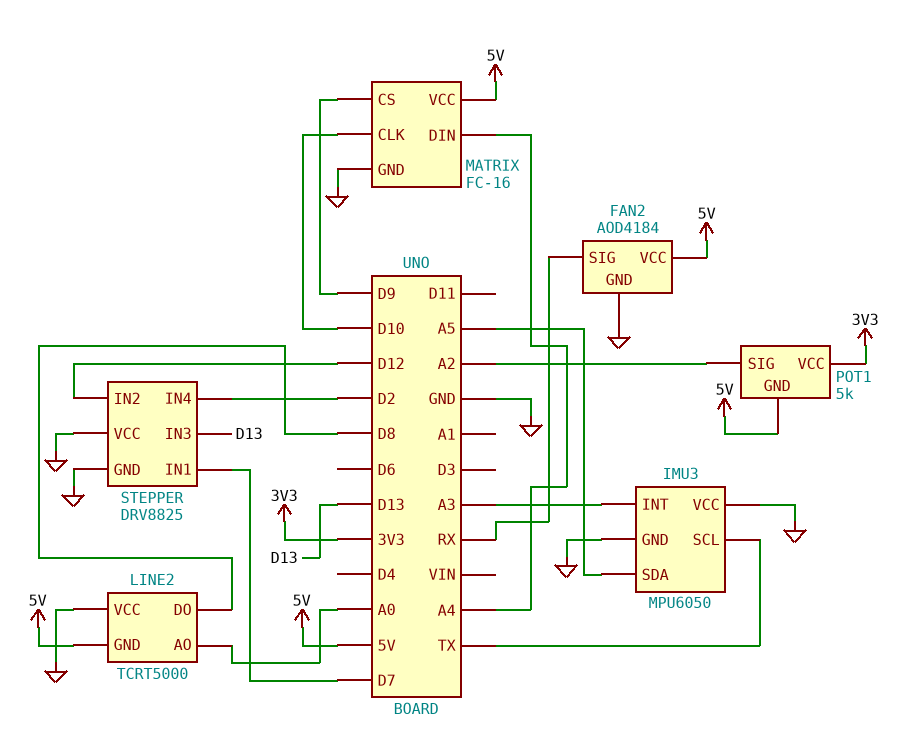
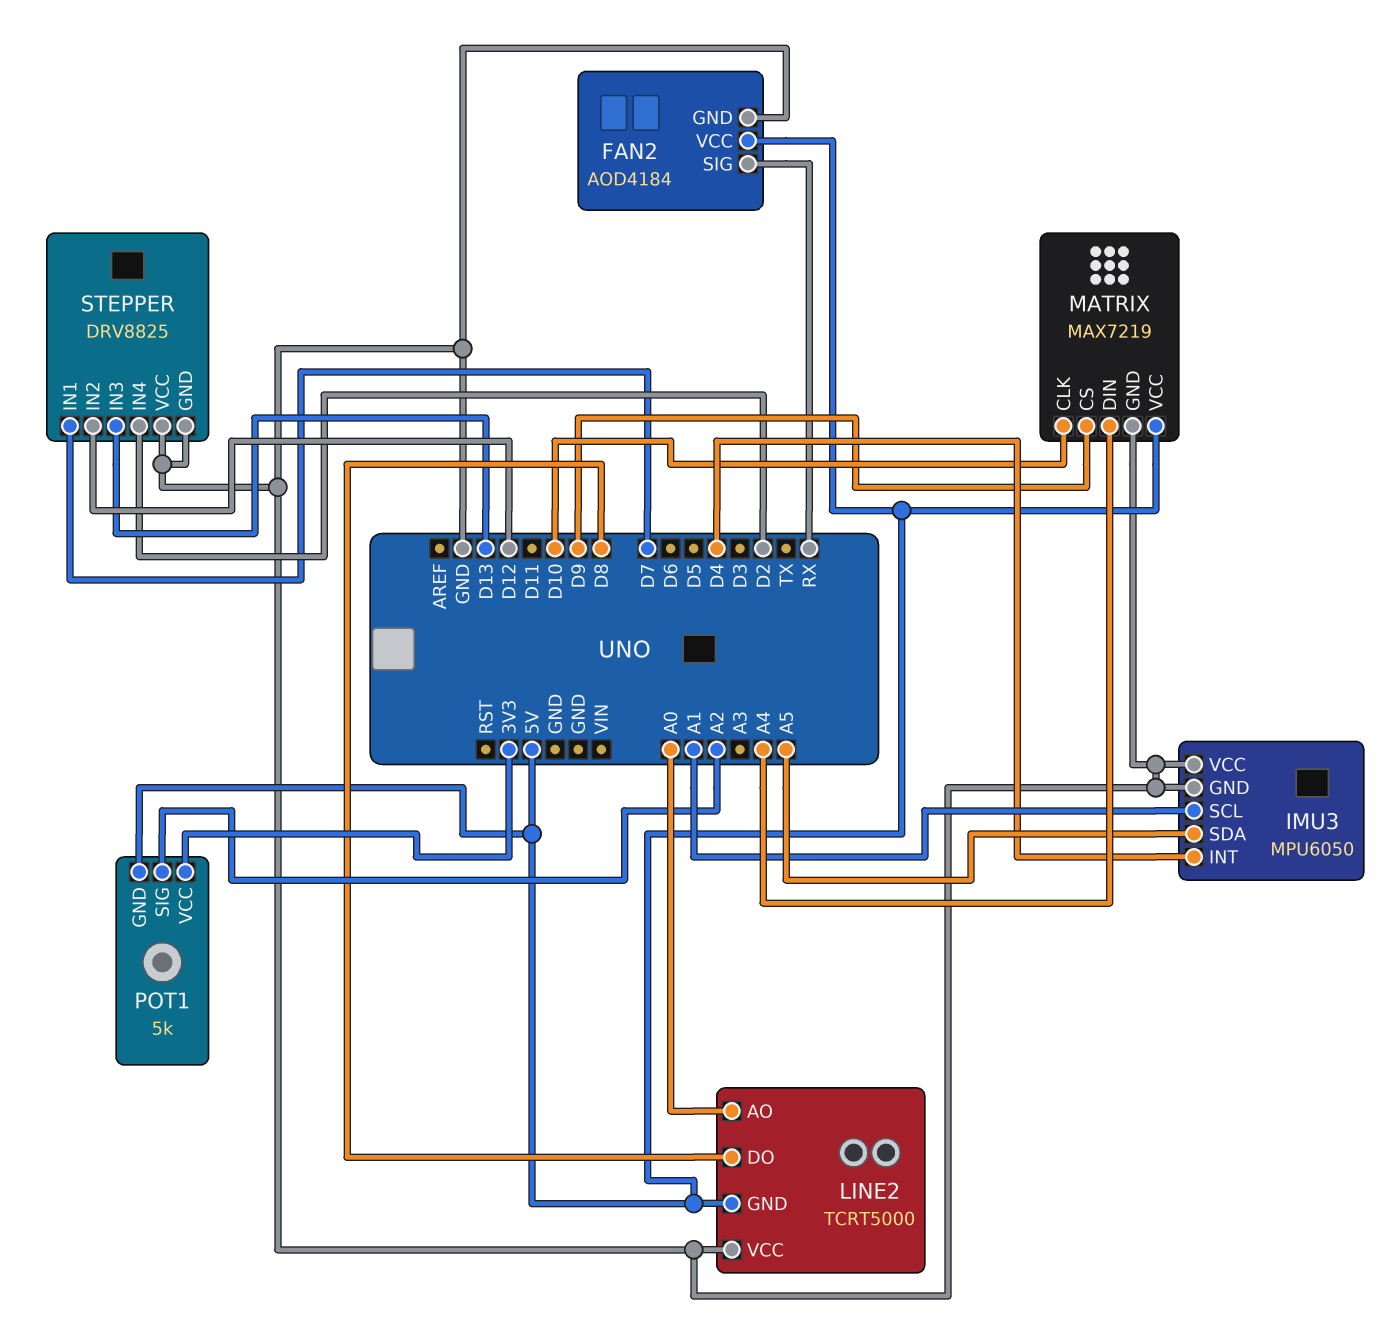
IMU3 pin INT: A3 -> D4
IMU3 pin SCL: TX -> A1
MATRIX: FC-16 -> MAX7219

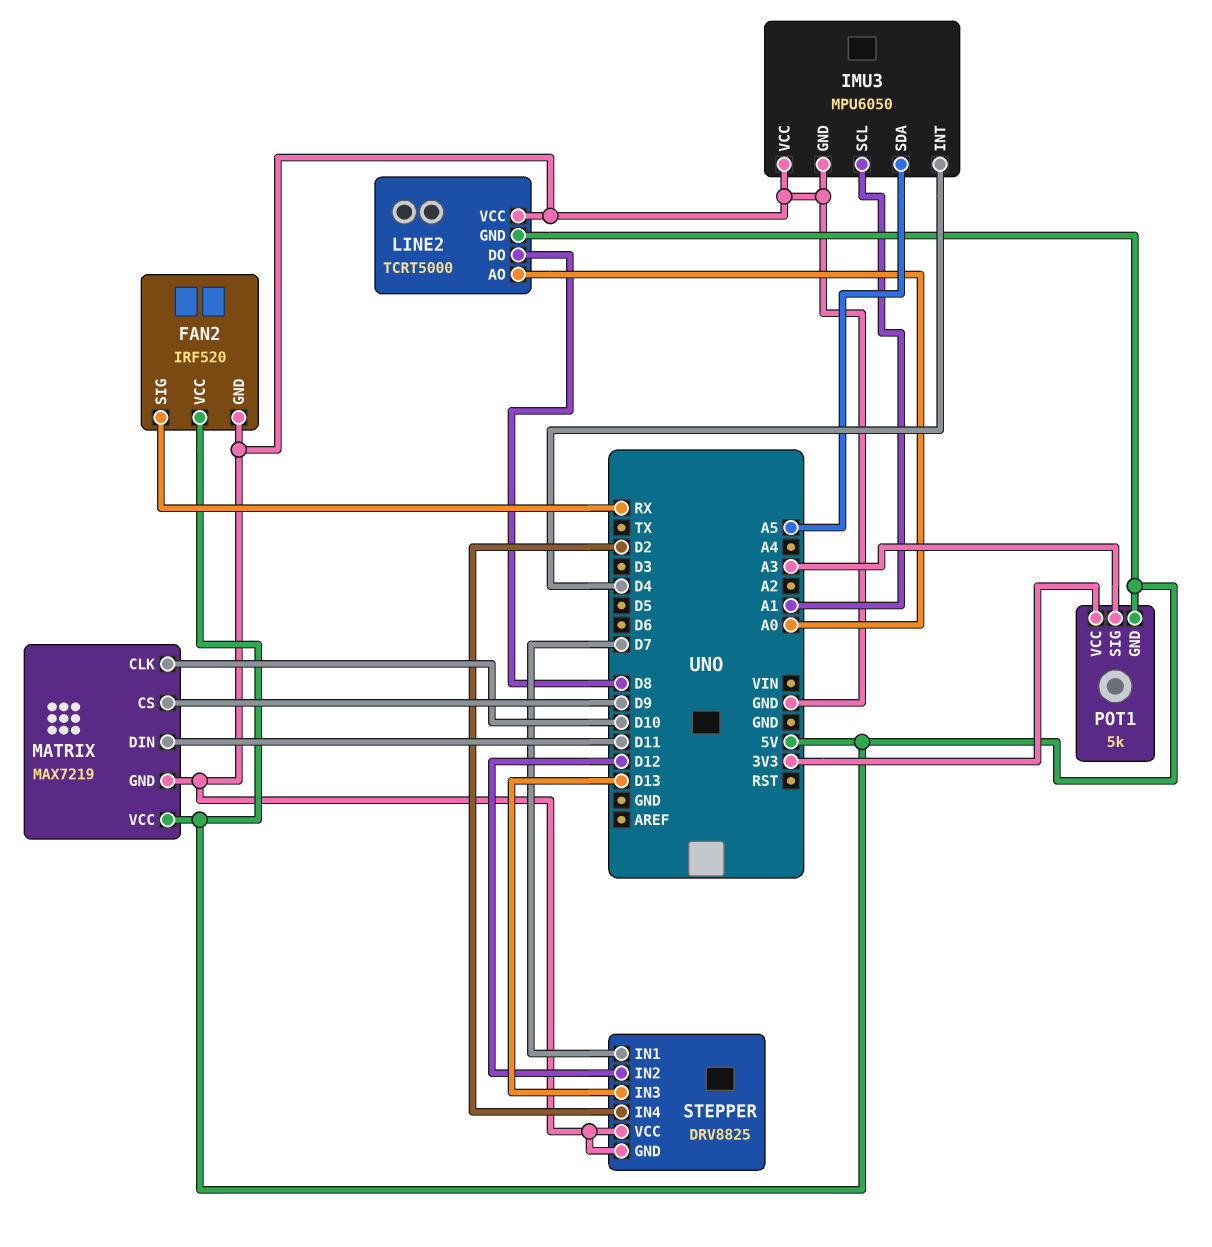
FAN2: AOD4184 -> IRF520
MATRIX pin DIN: A4 -> D11
POT1 pin SIG: A2 -> A3

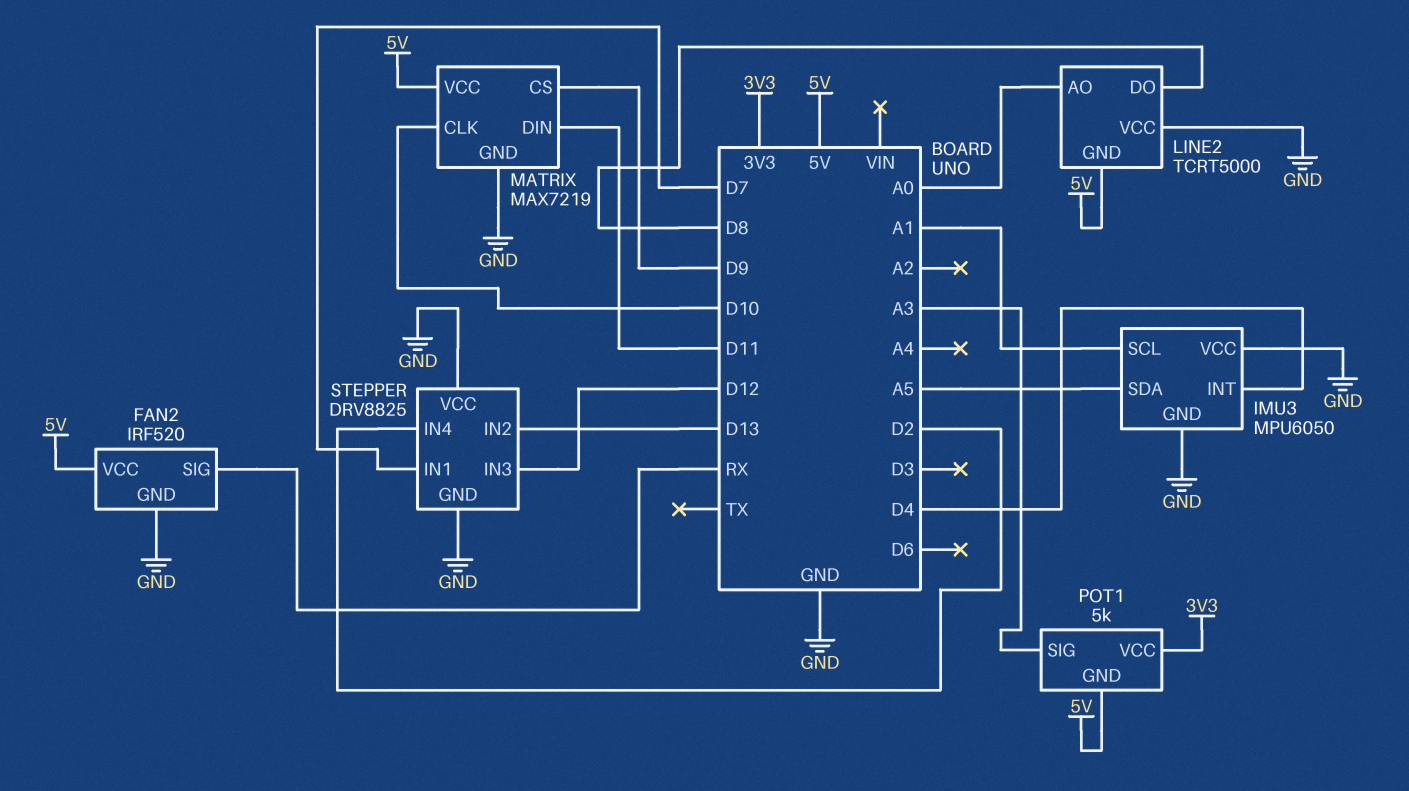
STEPPER pin IN2: D12 -> D13
STEPPER pin IN3: D13 -> D12

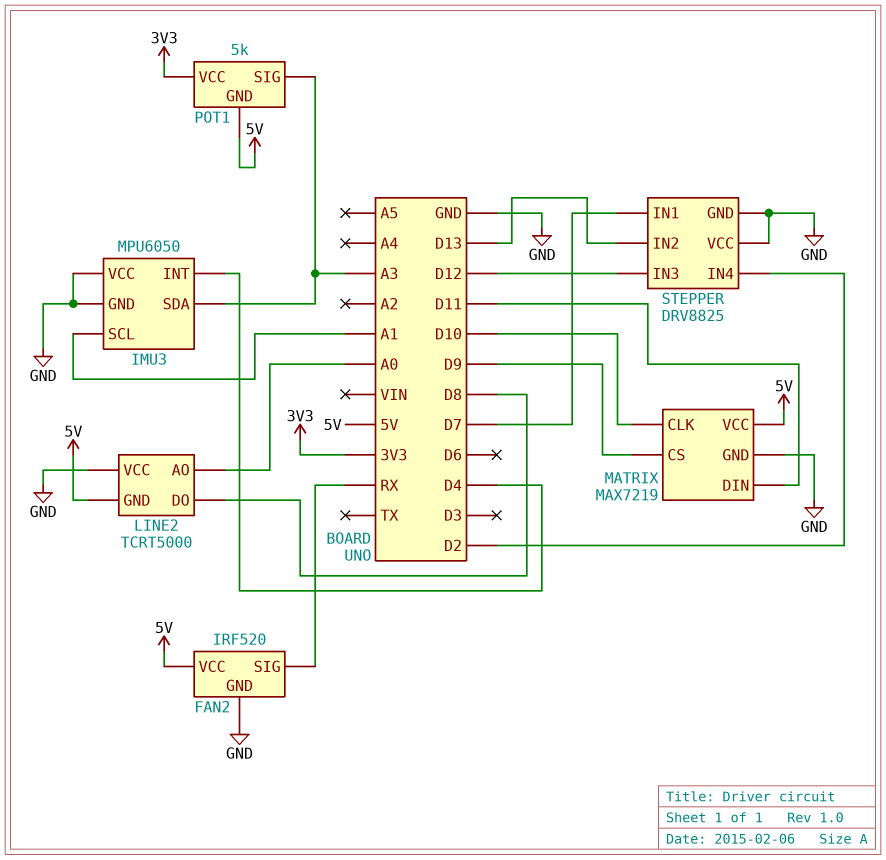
IMU3 pin SDA: A5 -> A3

